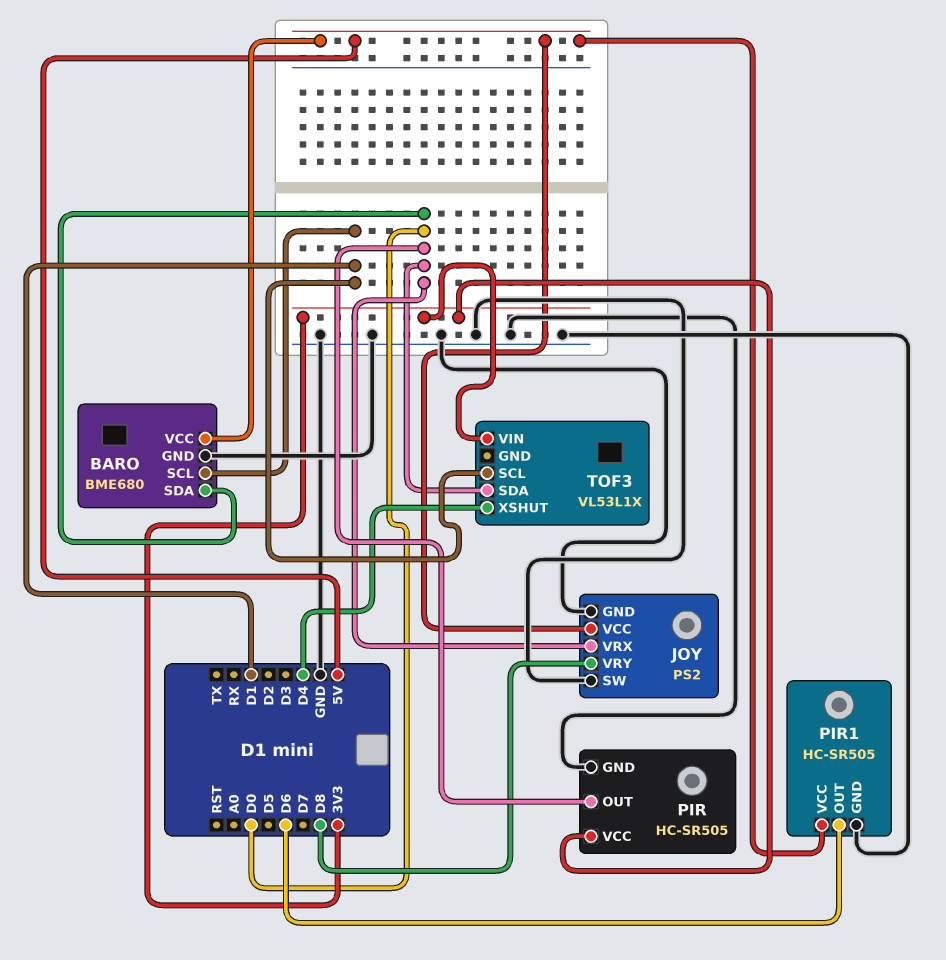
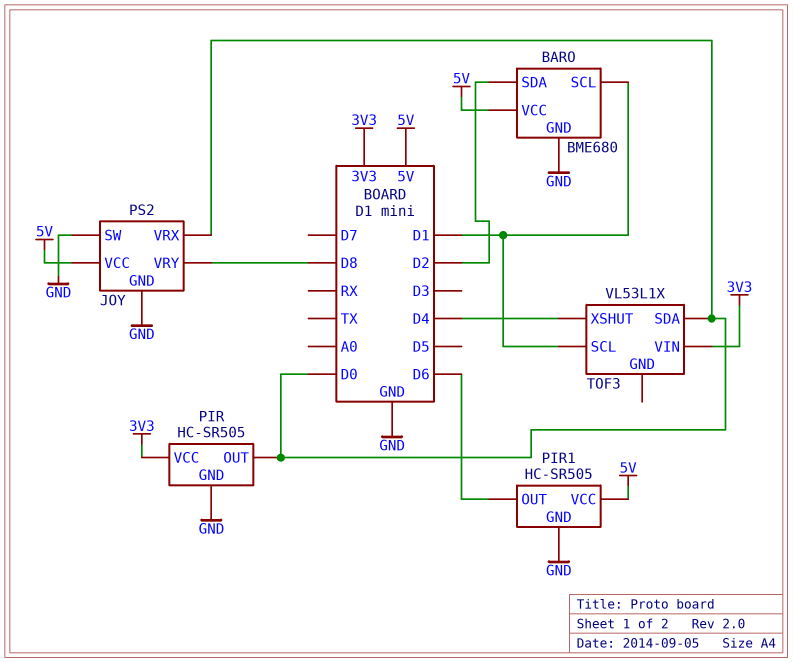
BARO pin SDA: D0 -> D2

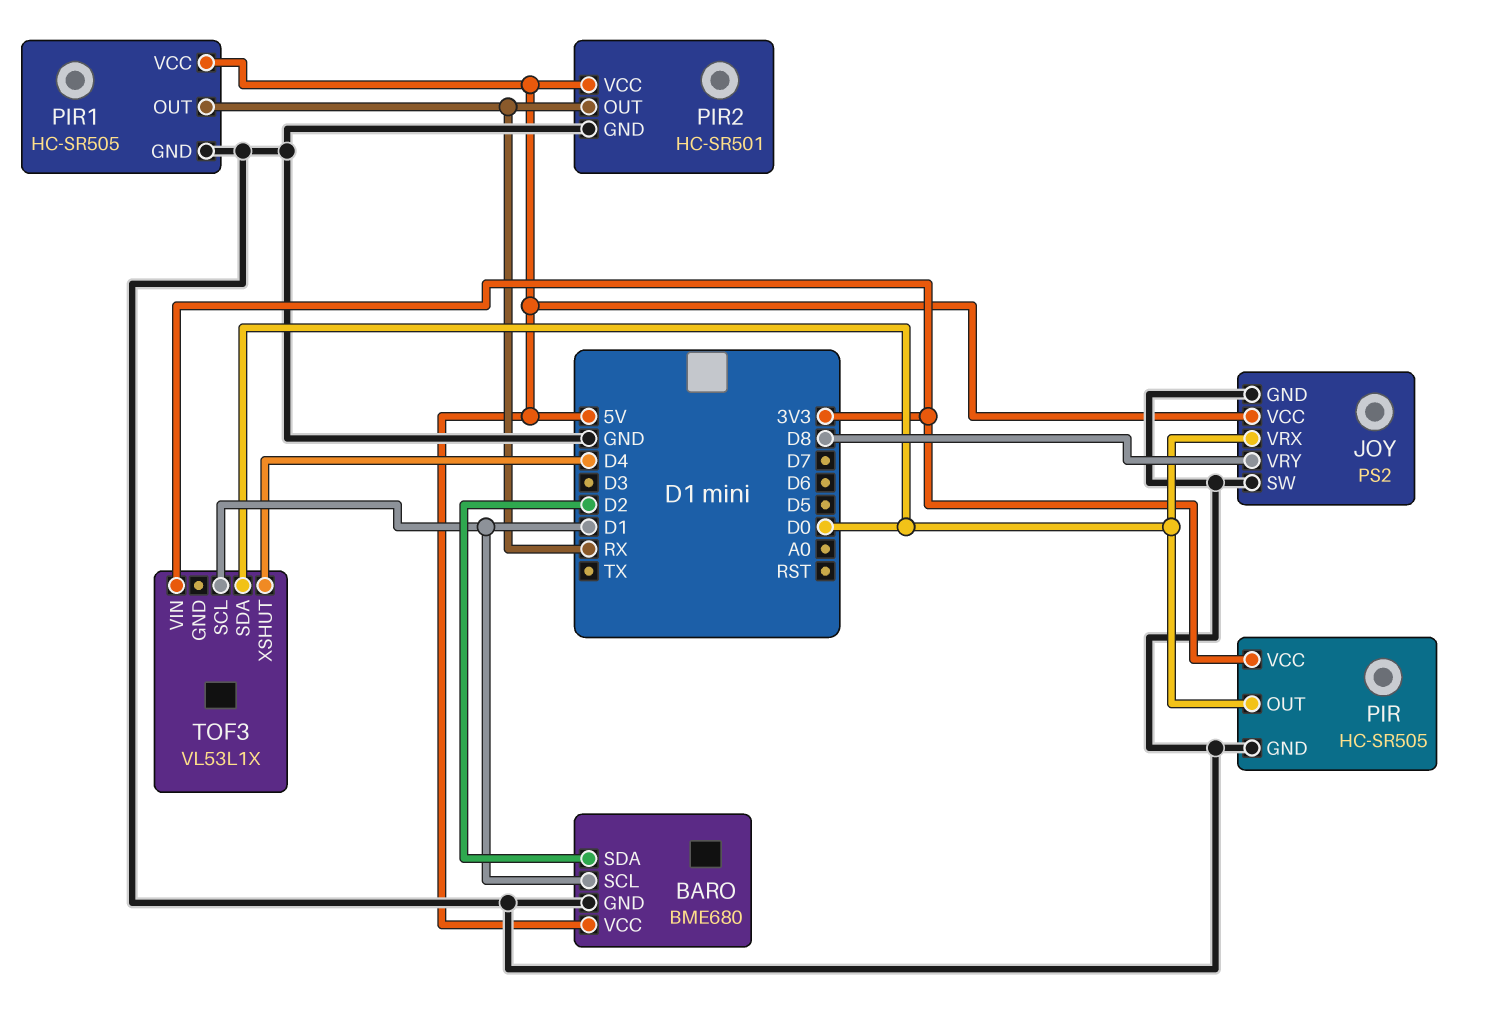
PIR1 pin OUT: D6 -> RX
PIR2: none -> HC-SR501
PIR2 pin GND: none -> GND
PIR2 pin OUT: none -> RX
PIR2 pin VCC: none -> 5V

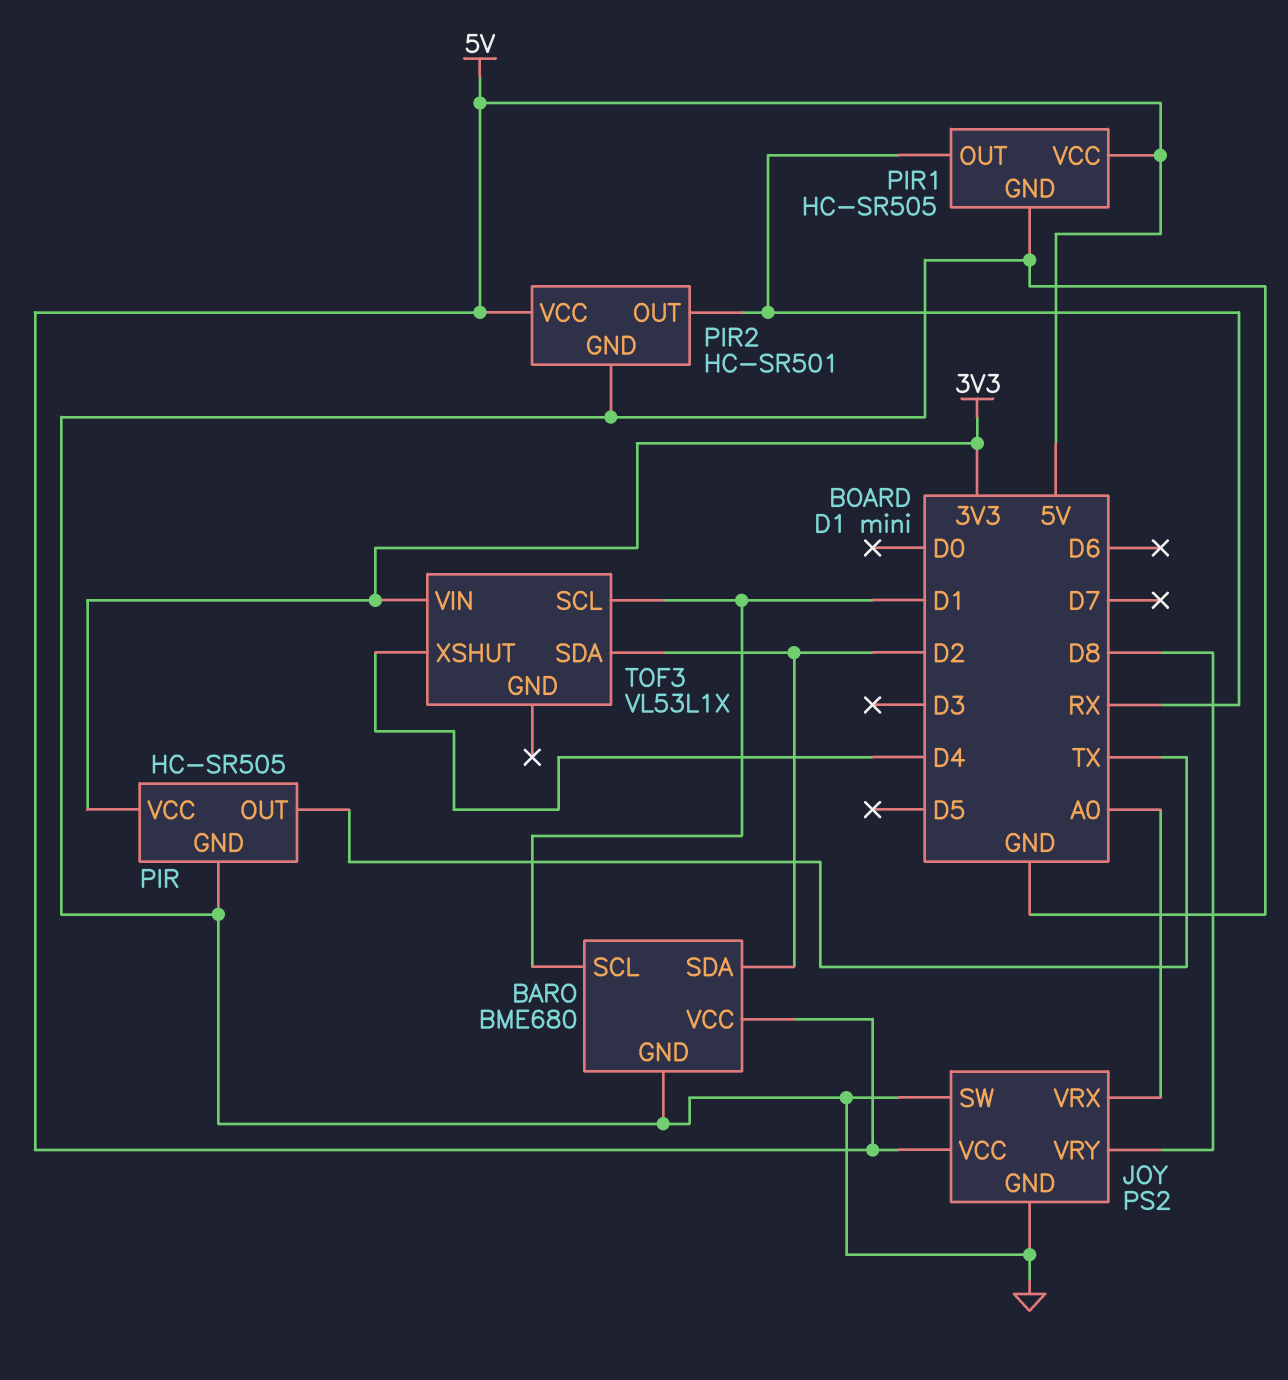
JOY pin VRX: D0 -> A0
PIR pin OUT: D0 -> TX
TOF3 pin SDA: D0 -> D2

